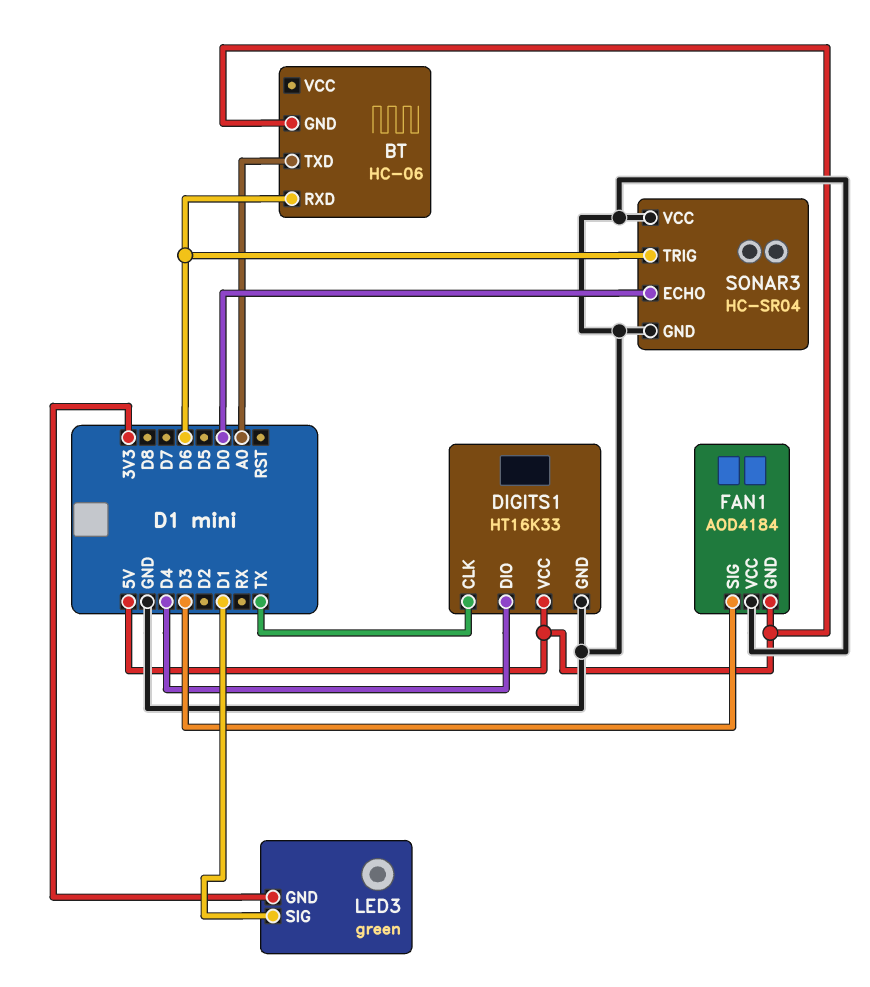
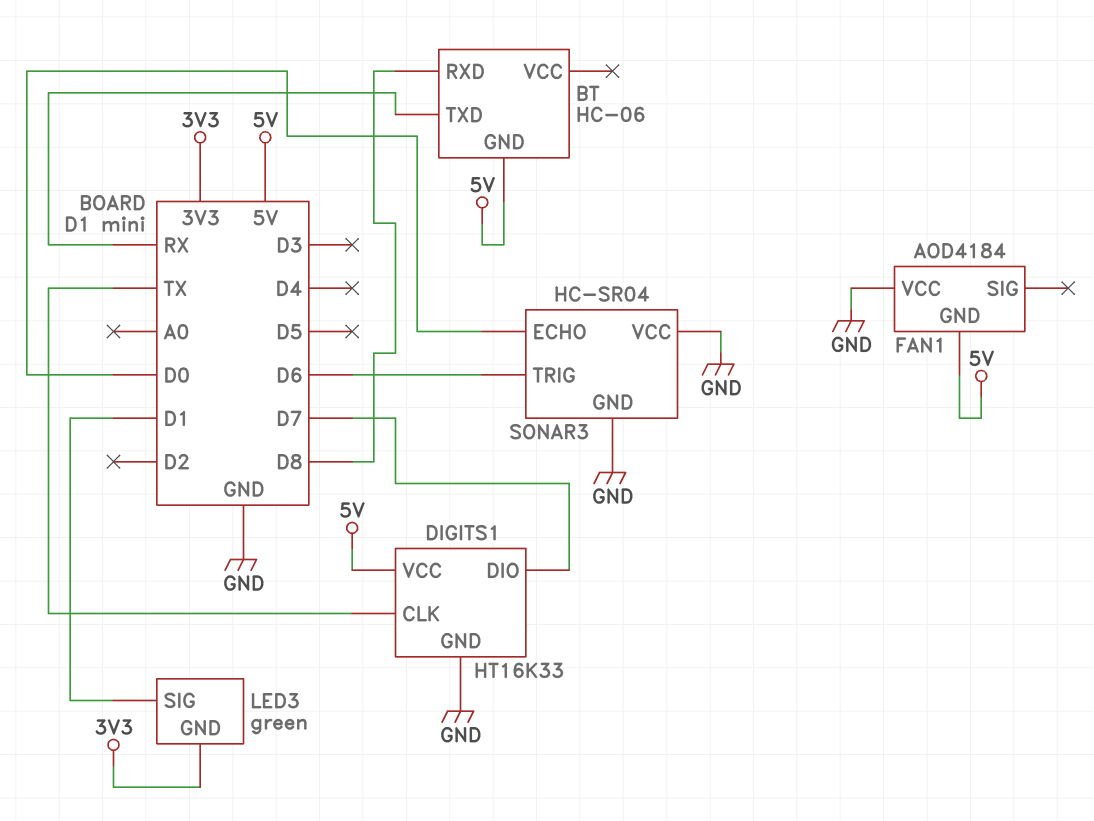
BT pin RXD: D6 -> D8
BT pin TXD: A0 -> RX
DIGITS1 pin DIO: D4 -> D7
FAN1 pin SIG: D3 -> none

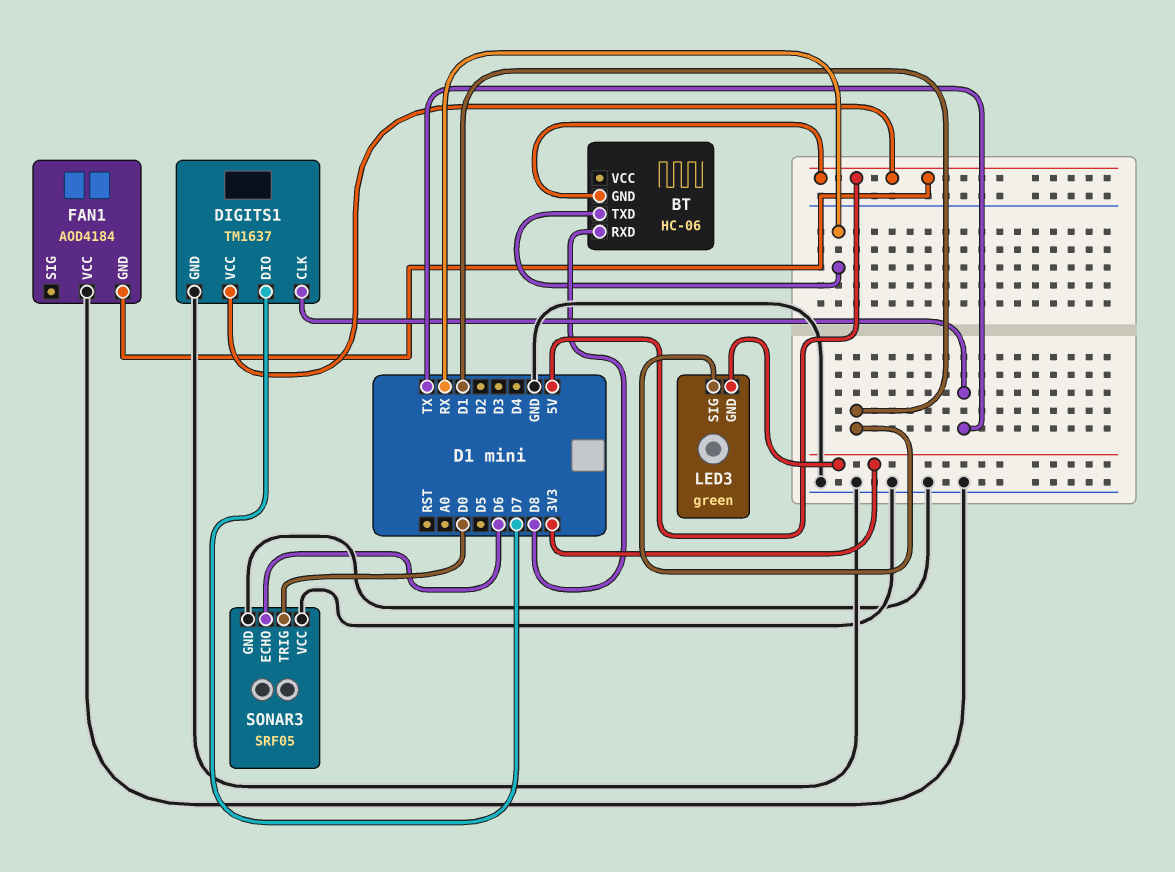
DIGITS1: HT16K33 -> TM1637
SONAR3: HC-SR04 -> SRF05
SONAR3 pin ECHO: D0 -> D6
SONAR3 pin TRIG: D6 -> D0

